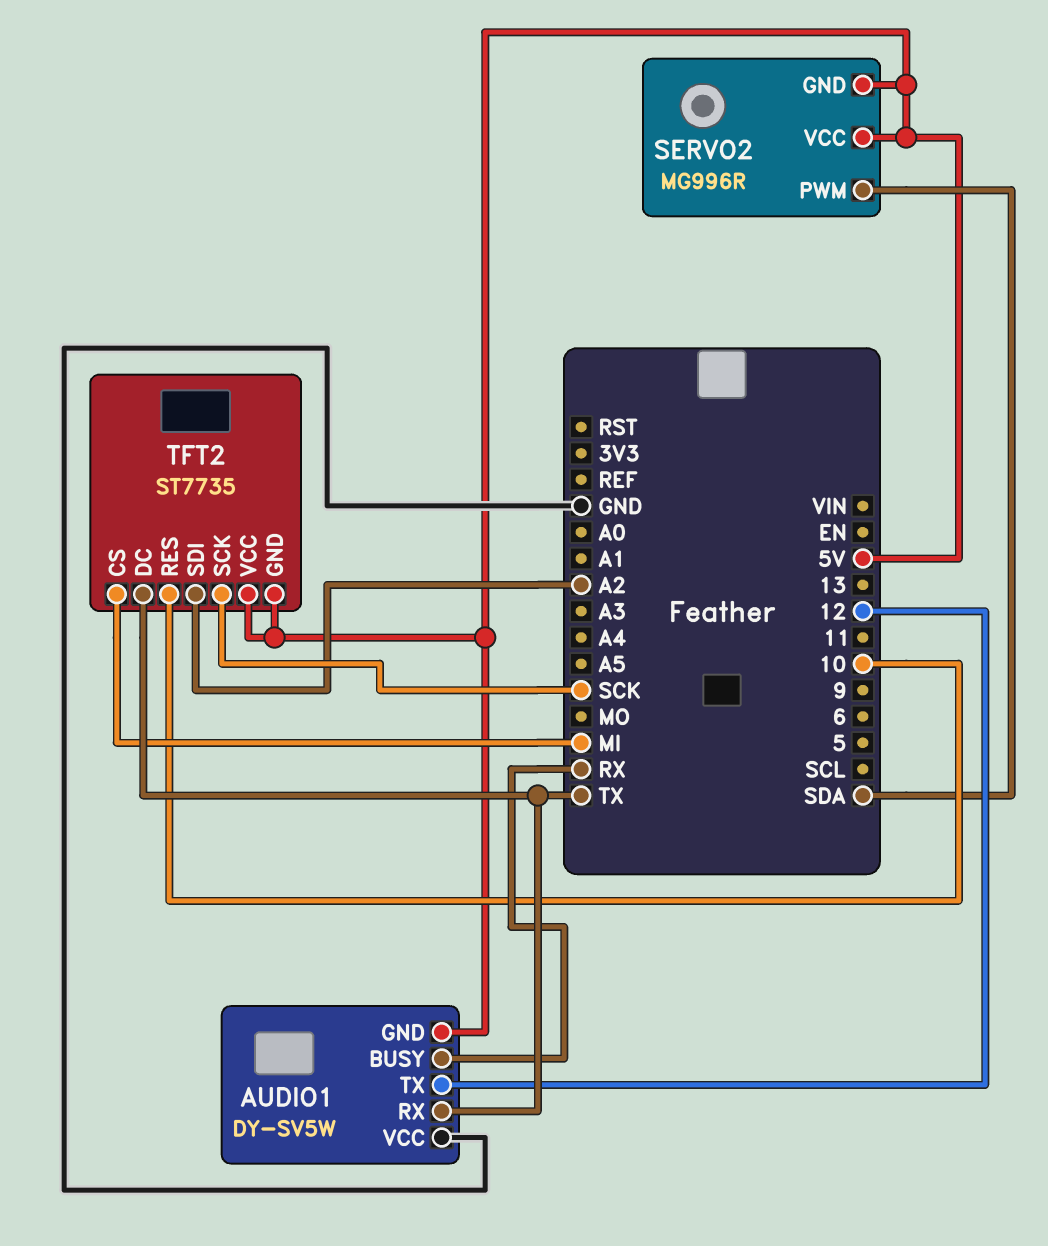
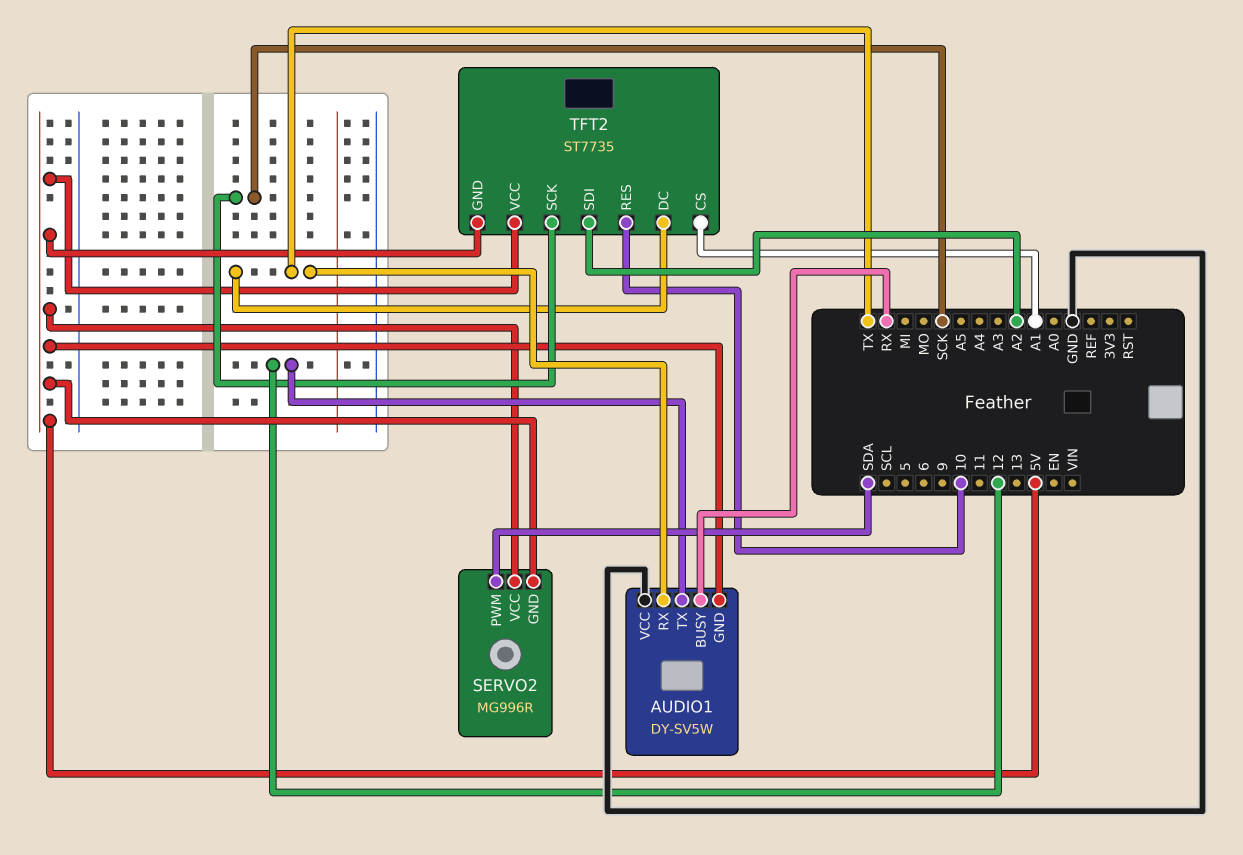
TFT2 pin CS: MI -> A1

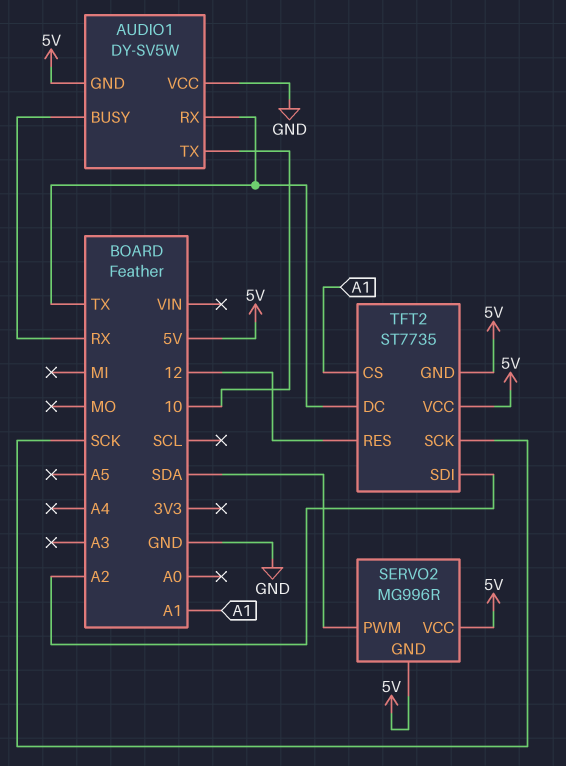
AUDIO1 pin TX: 12 -> 10
TFT2 pin RES: 10 -> 12

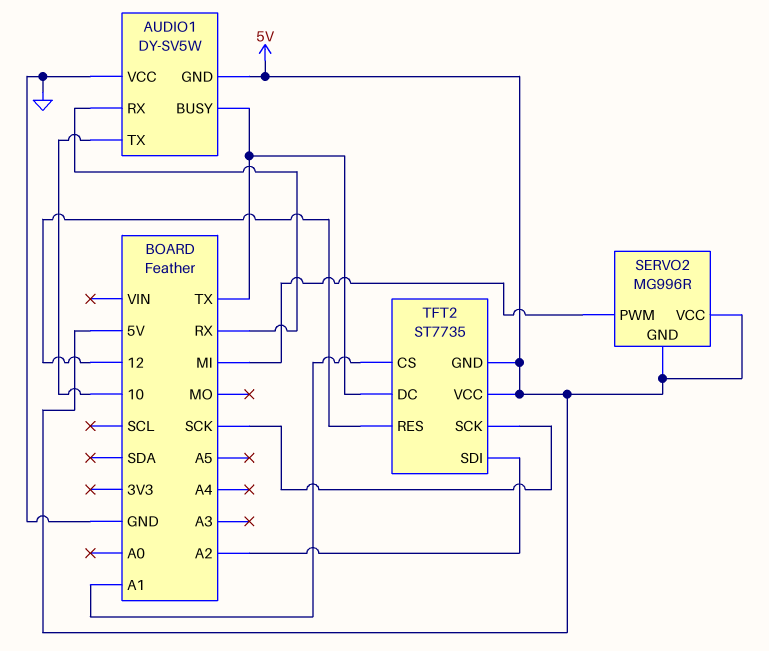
AUDIO1 pin BUSY: RX -> TX
AUDIO1 pin RX: TX -> RX
SERVO2 pin PWM: SDA -> MI

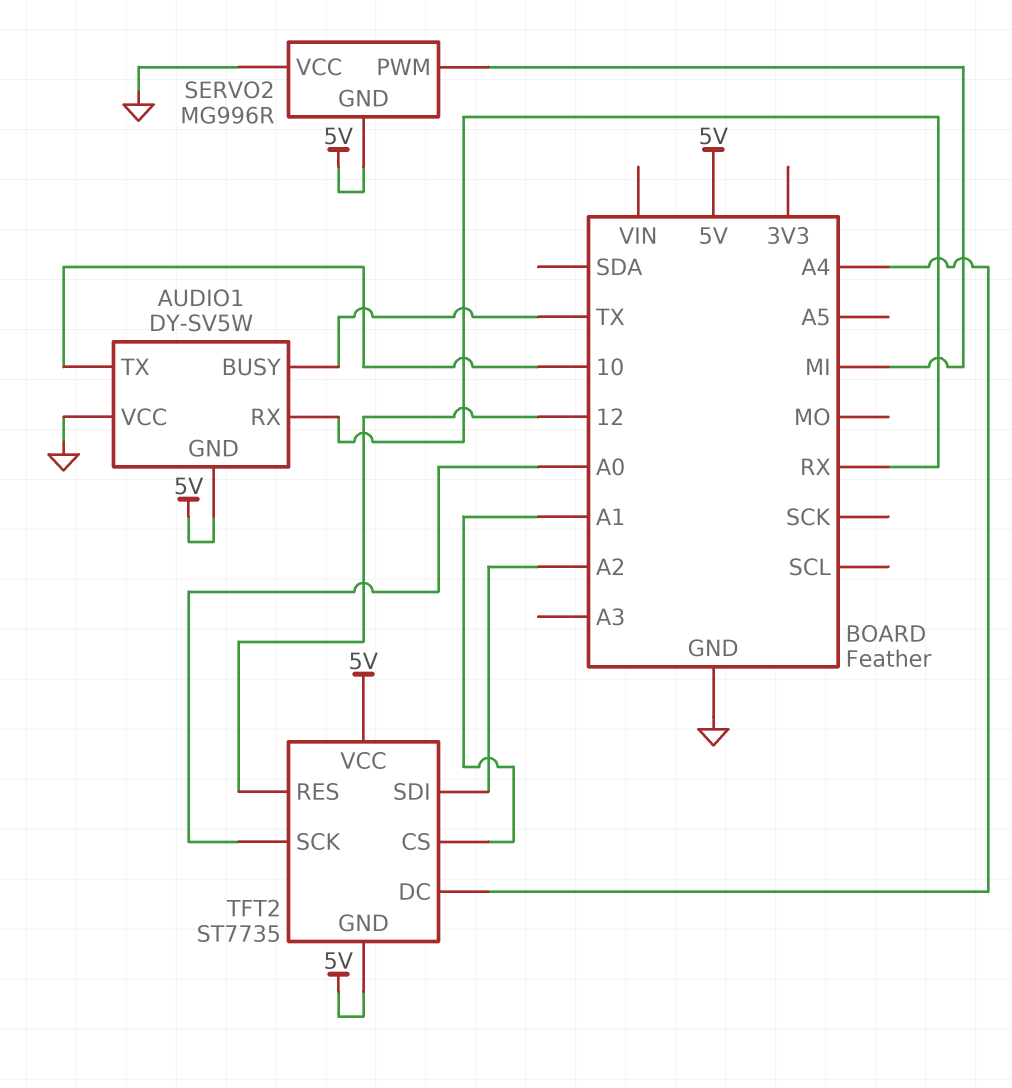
SERVO2 pin VCC: 5V -> GND
TFT2 pin DC: TX -> A4
TFT2 pin SCK: SCK -> A0

